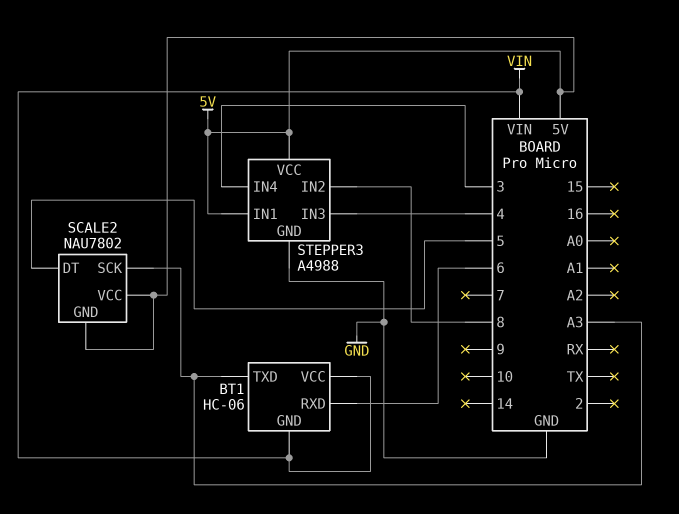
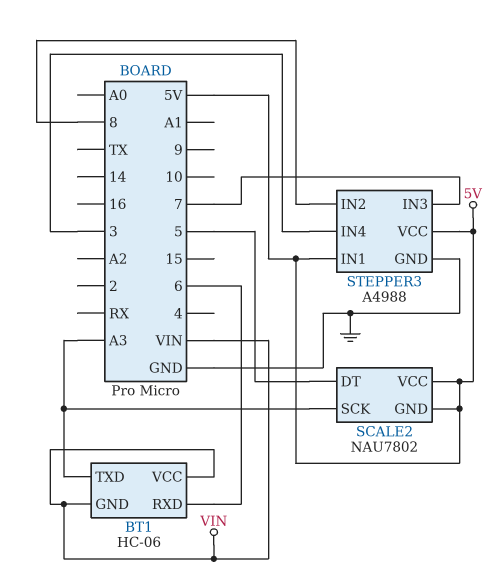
STEPPER3 pin IN3: 4 -> 7

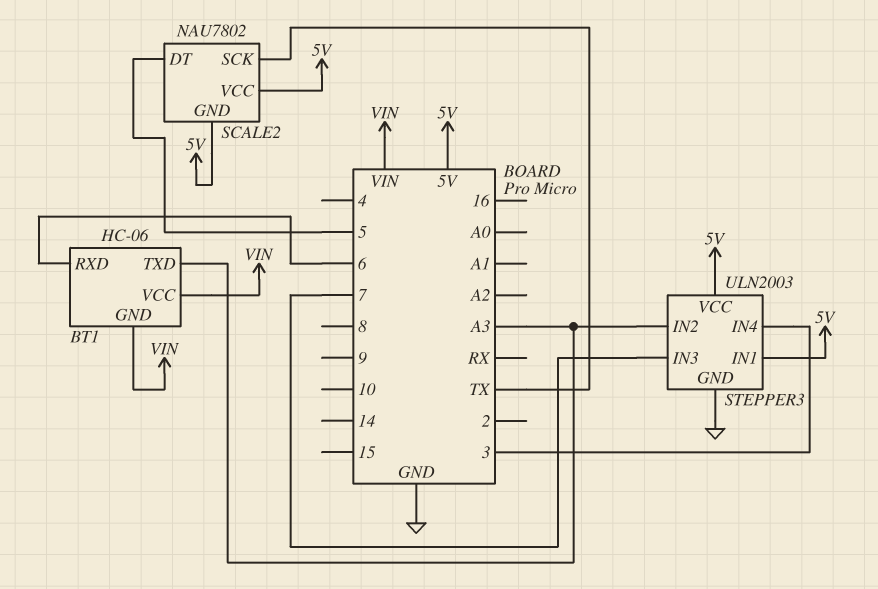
SCALE2 pin SCK: A3 -> TX
STEPPER3: A4988 -> ULN2003
STEPPER3 pin IN2: 8 -> A3

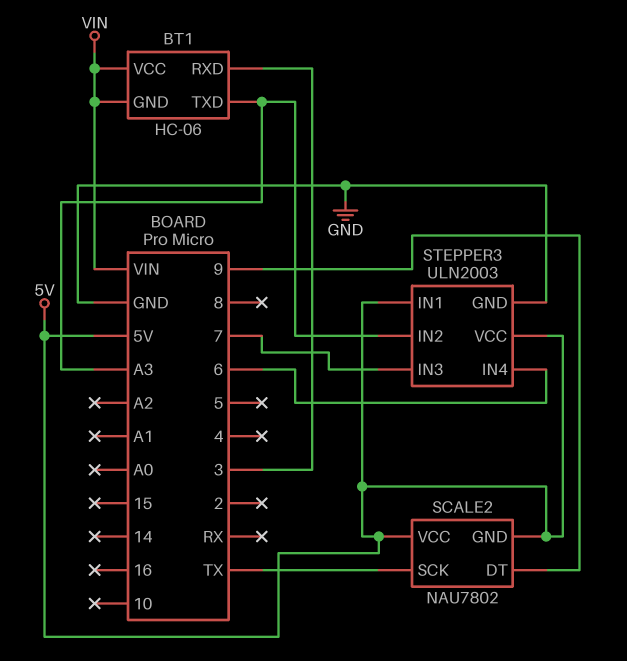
BT1 pin RXD: 6 -> 3
SCALE2 pin DT: 5 -> 9
STEPPER3 pin IN4: 3 -> 6

